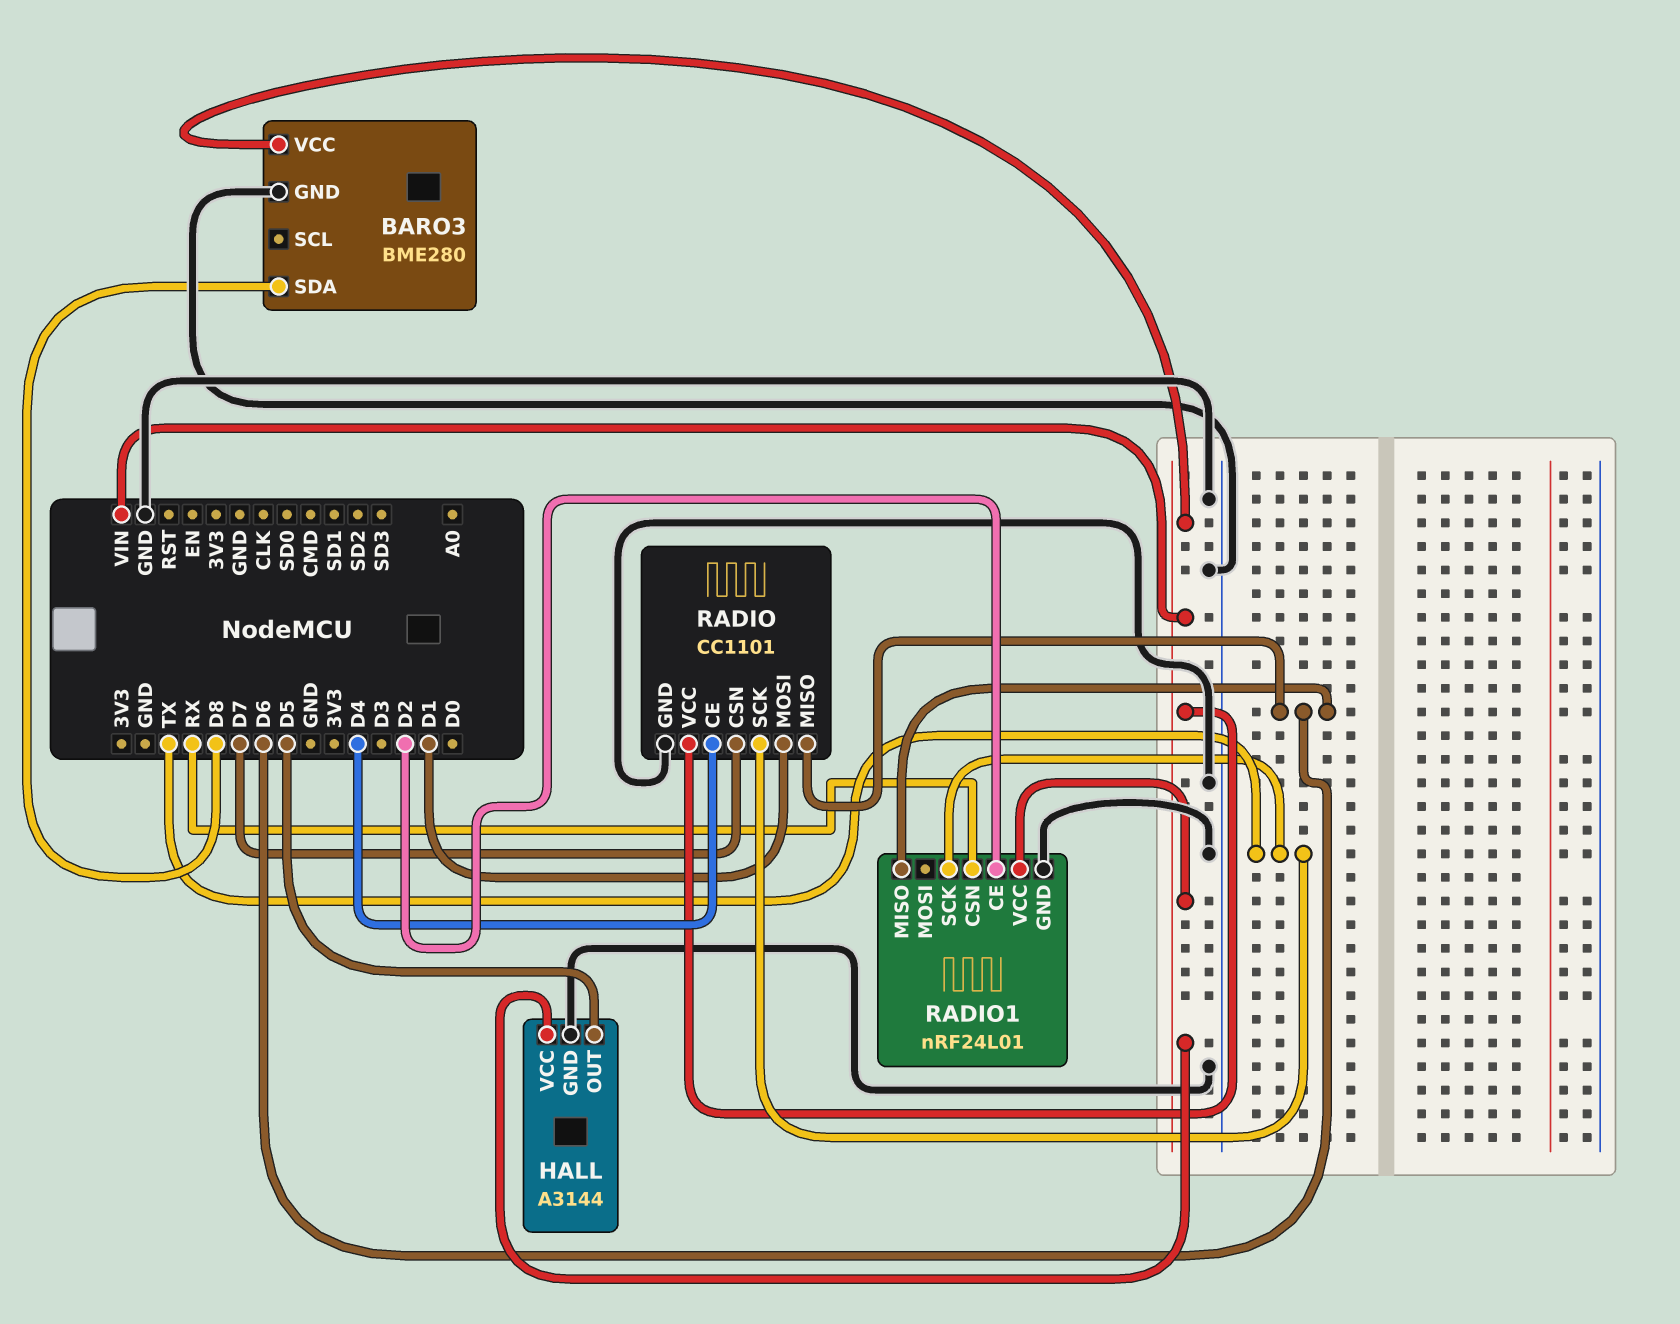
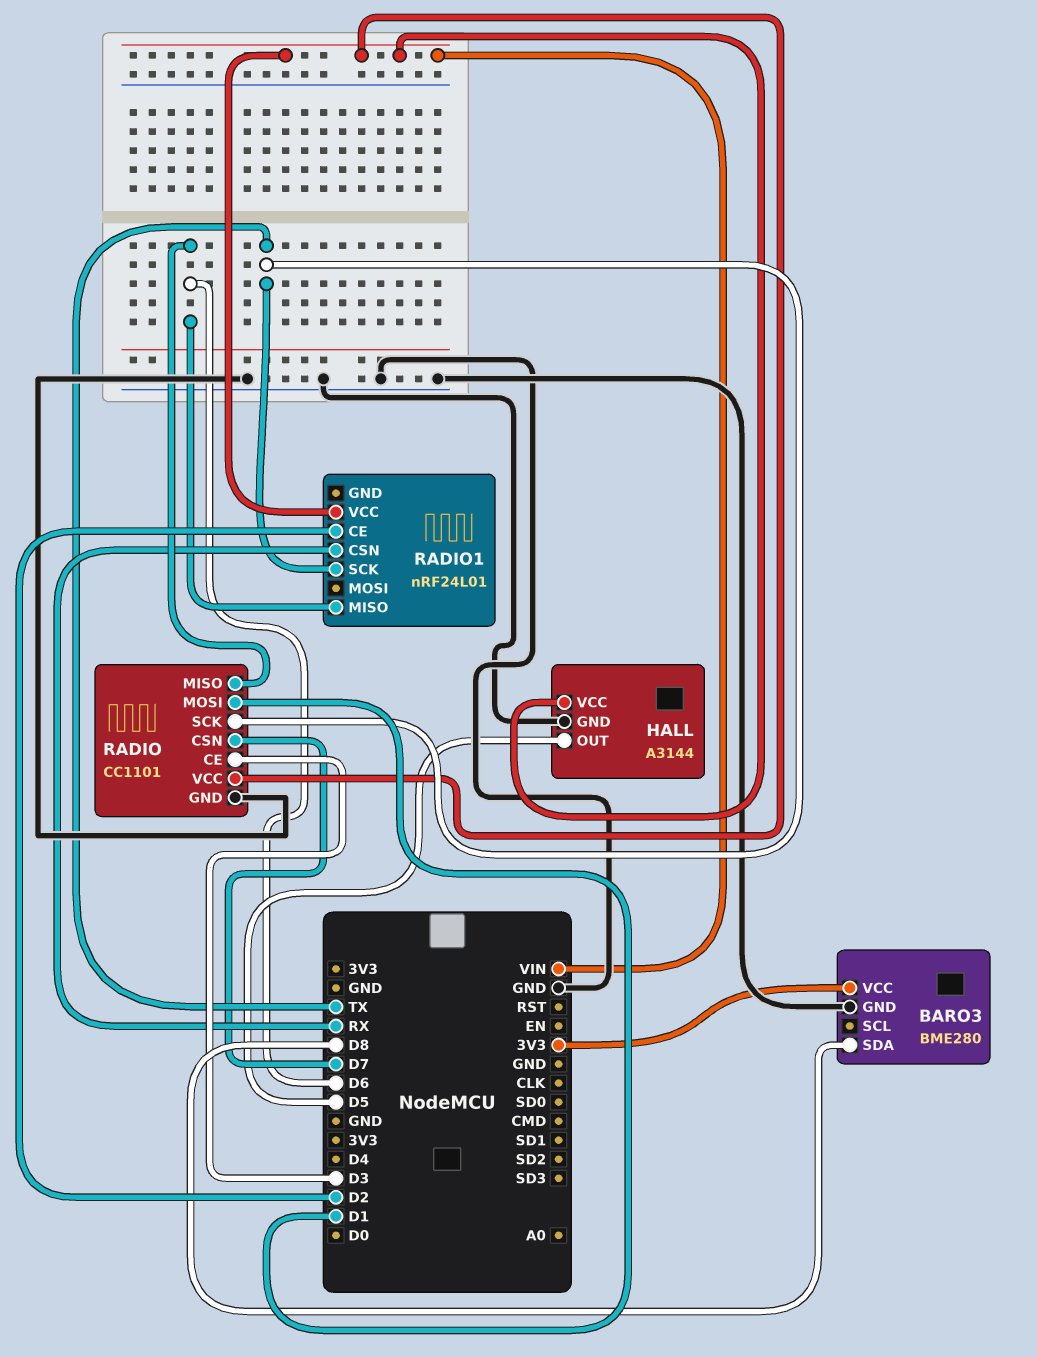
BARO3 pin VCC: VIN -> 3V3
RADIO pin CE: D4 -> D3
RADIO1 pin GND: GND -> none

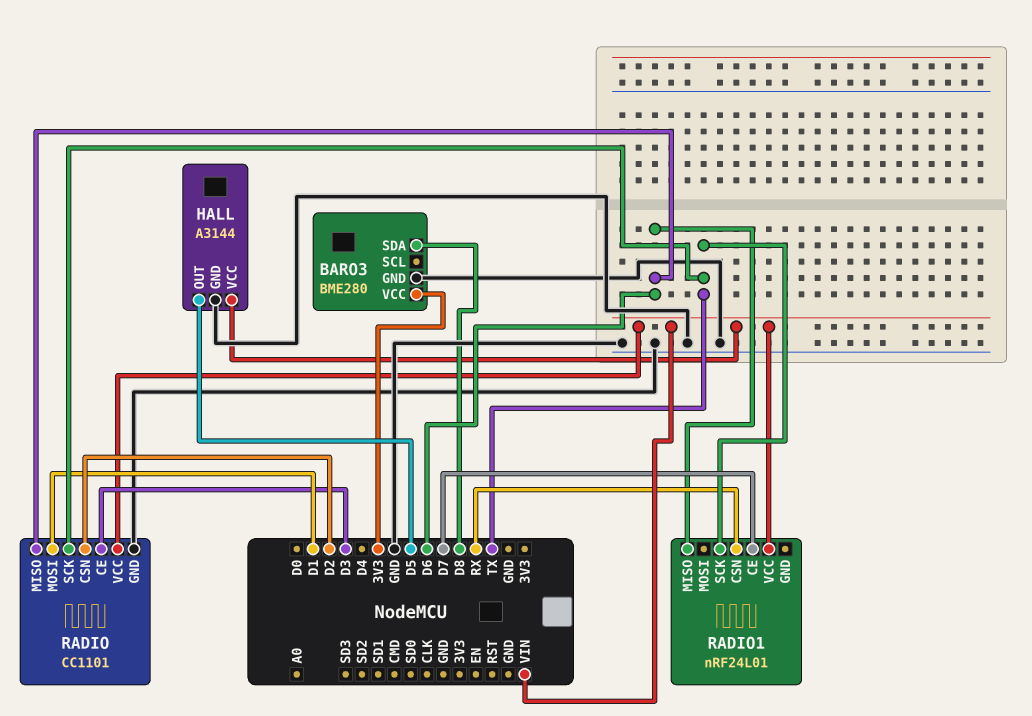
RADIO pin CSN: D7 -> D2
RADIO1 pin CE: D2 -> D7

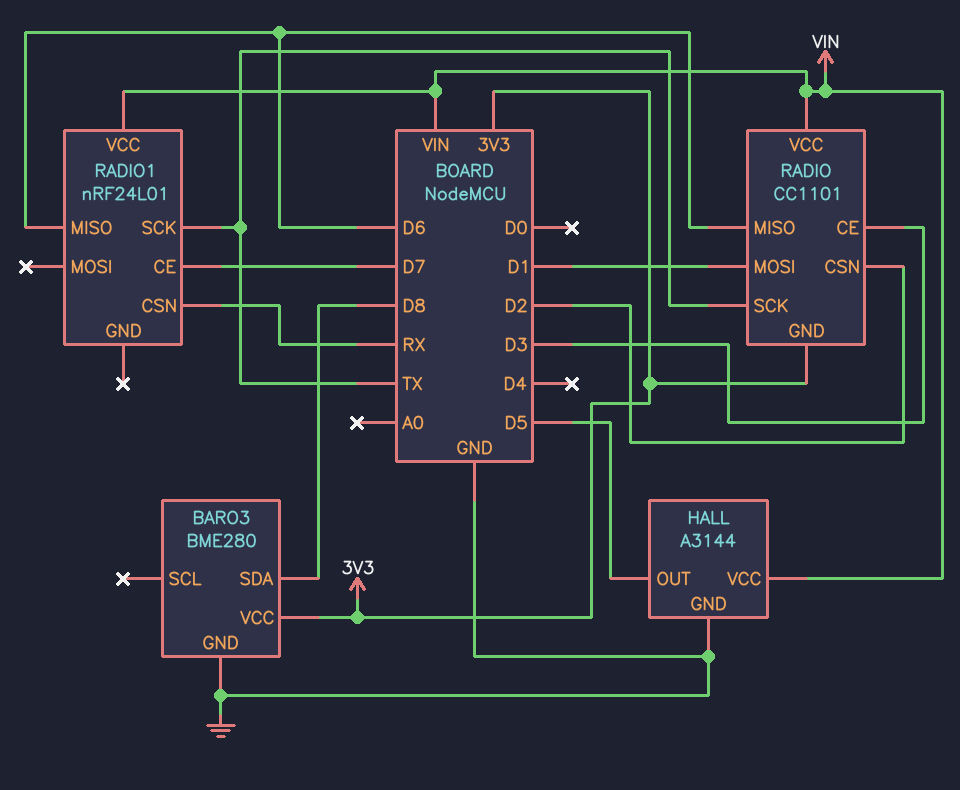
RADIO pin GND: GND -> 3V3

